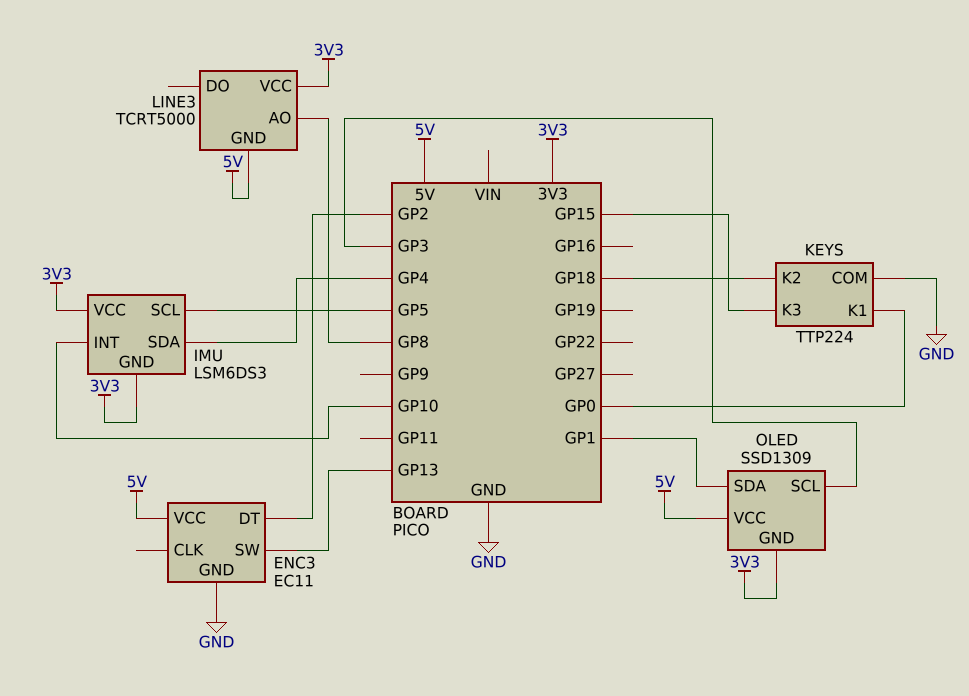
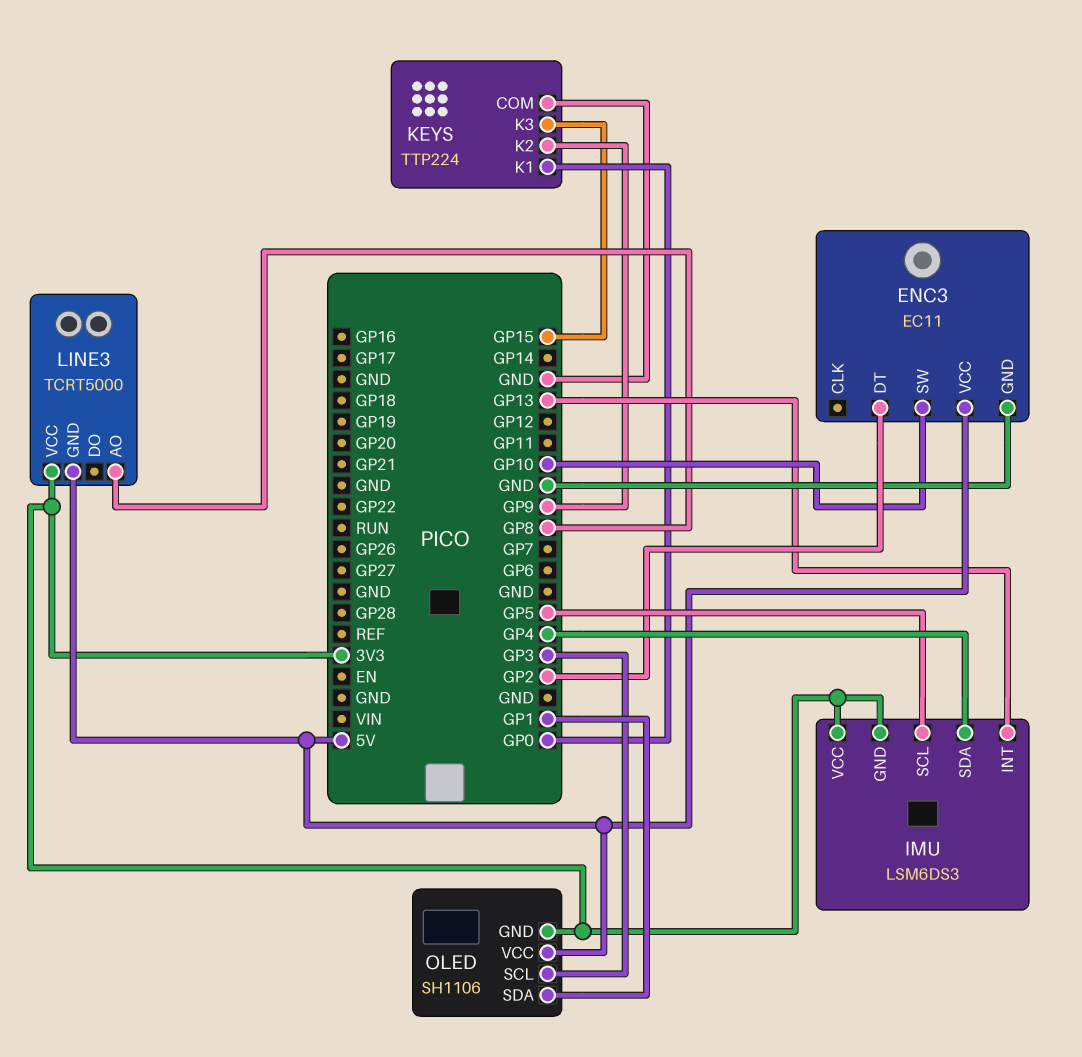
ENC3 pin SW: GP13 -> GP10
IMU pin INT: GP10 -> GP13
KEYS pin K2: GP18 -> GP9
OLED: SSD1309 -> SH1106

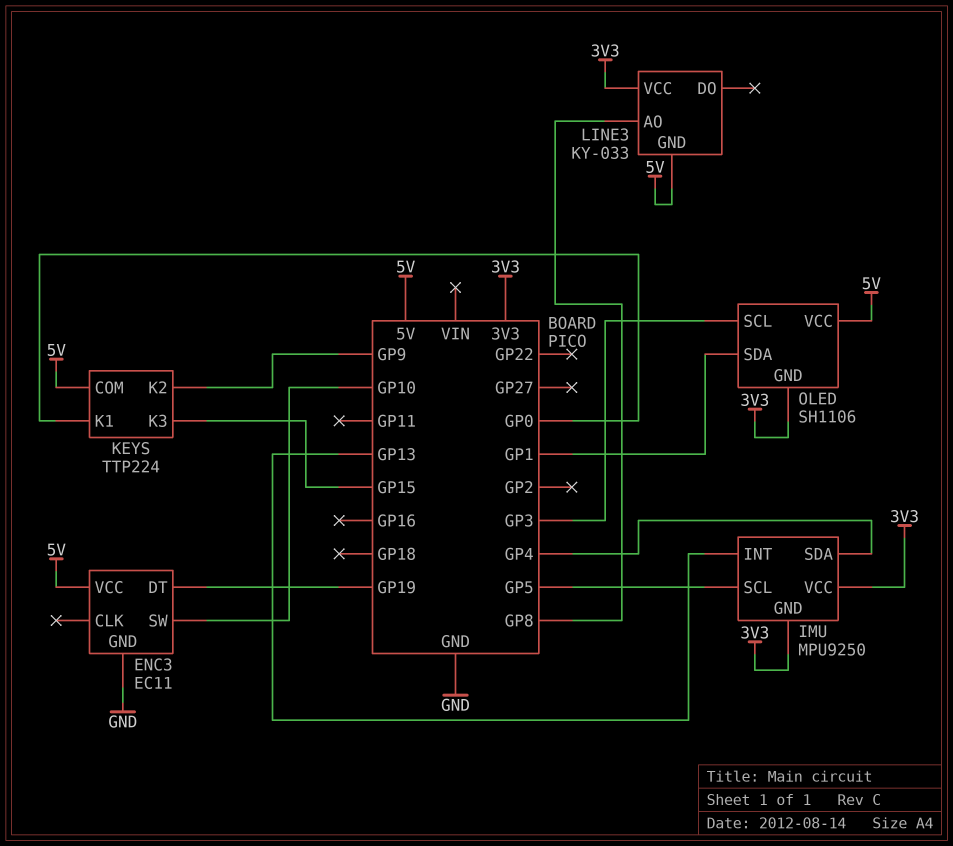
ENC3 pin DT: GP2 -> GP19
IMU: LSM6DS3 -> MPU9250
KEYS pin COM: GND -> 5V
LINE3: TCRT5000 -> KY-033

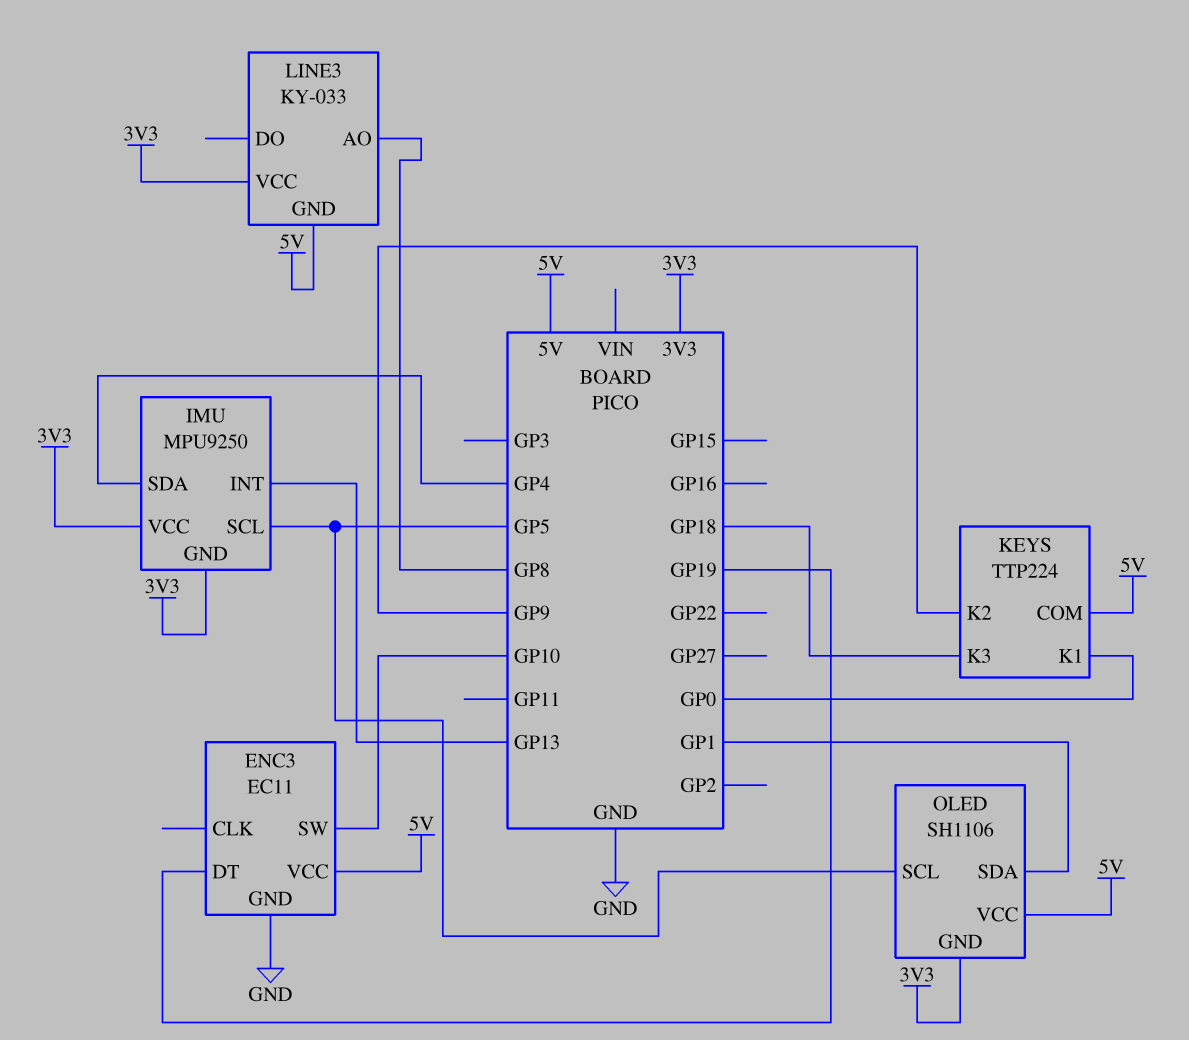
KEYS pin K3: GP15 -> GP18
OLED pin SCL: GP3 -> GP5

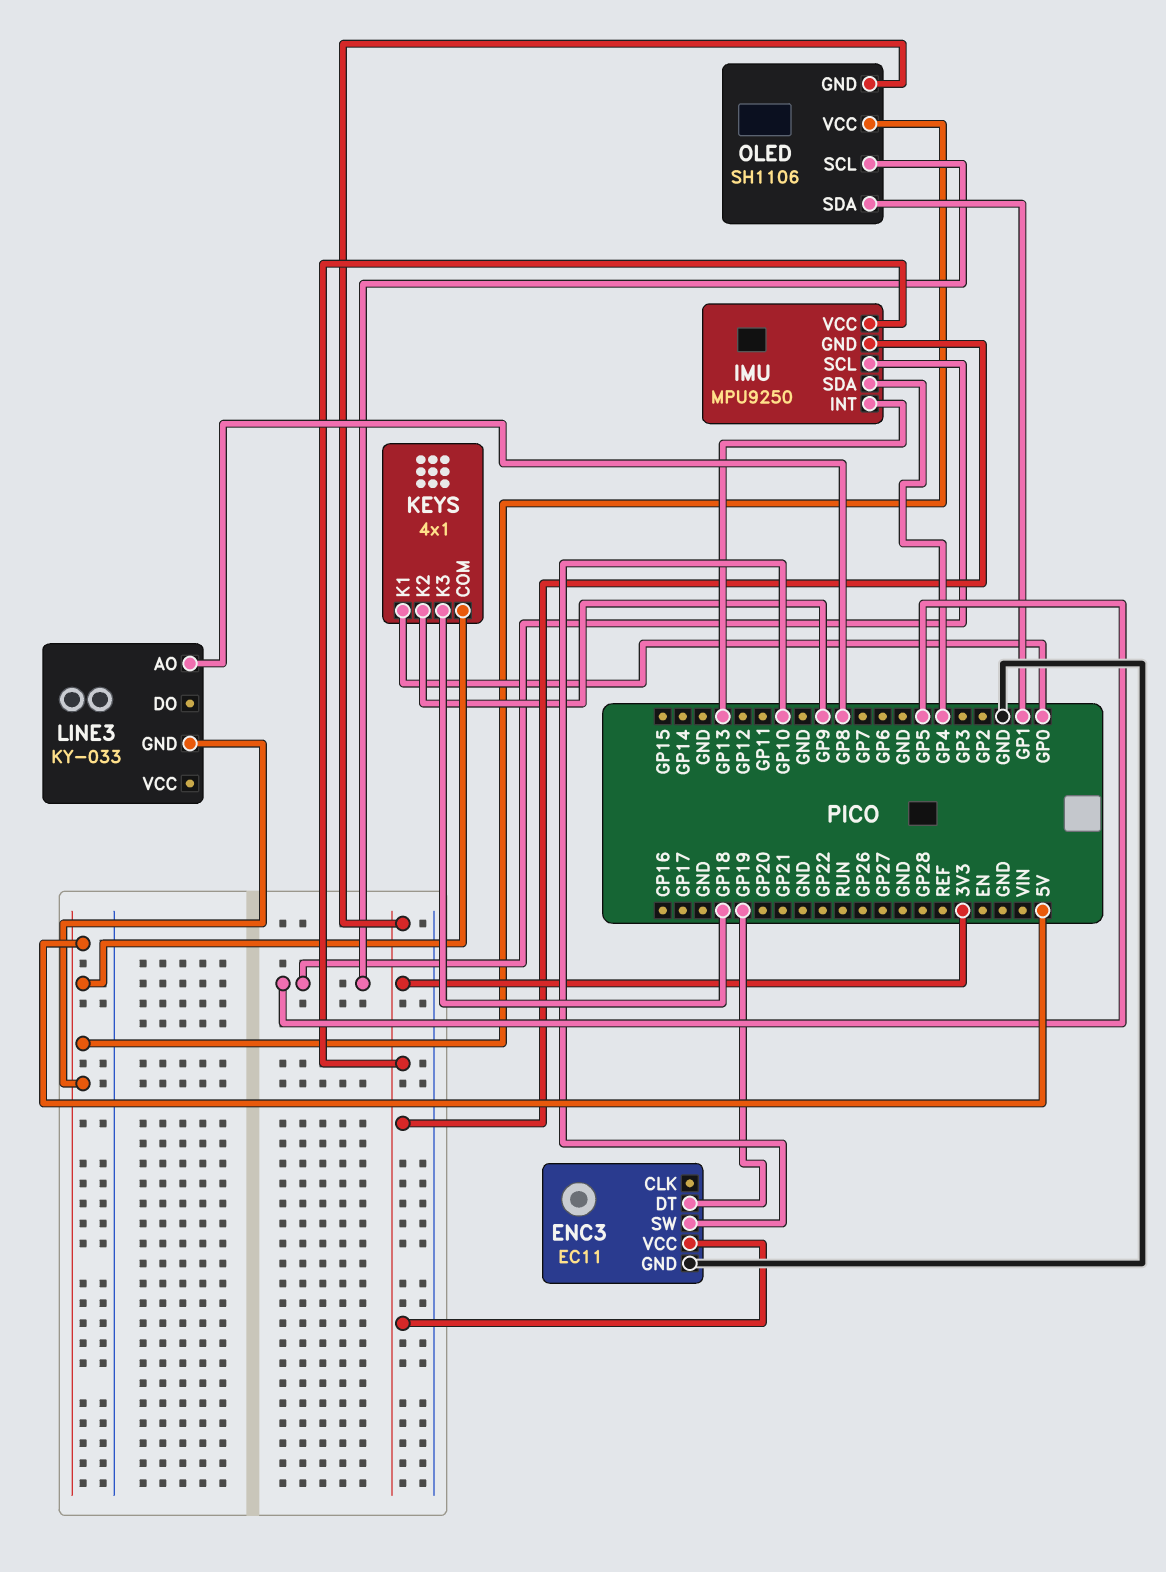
ENC3 pin VCC: 5V -> 3V3
KEYS: TTP224 -> 4x1
LINE3 pin VCC: 3V3 -> none

